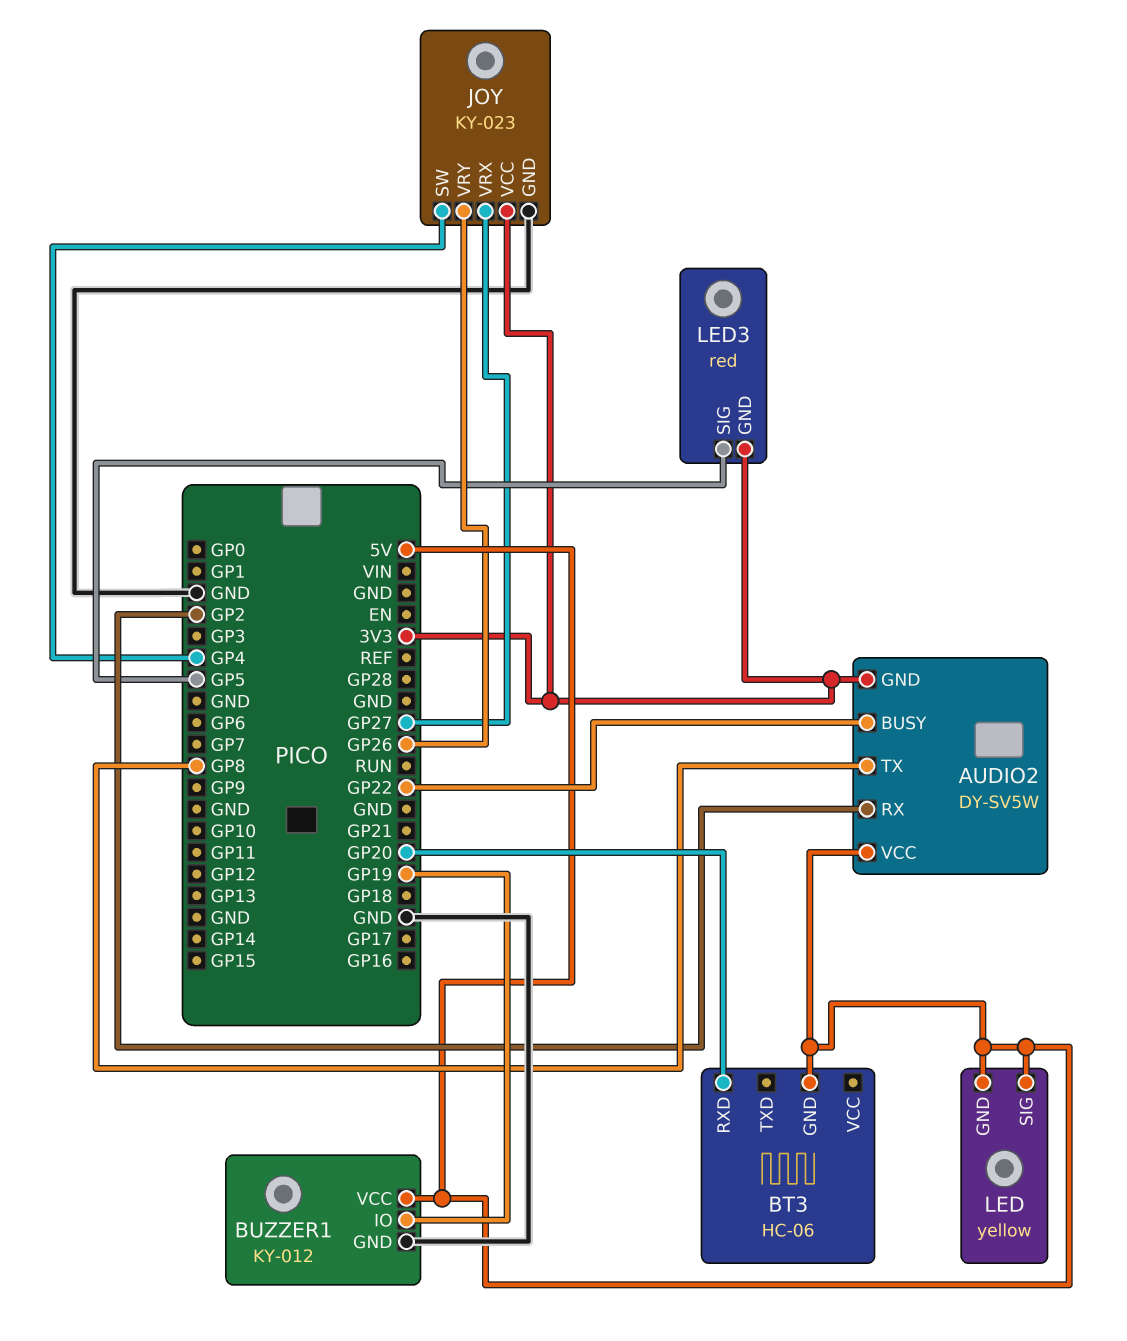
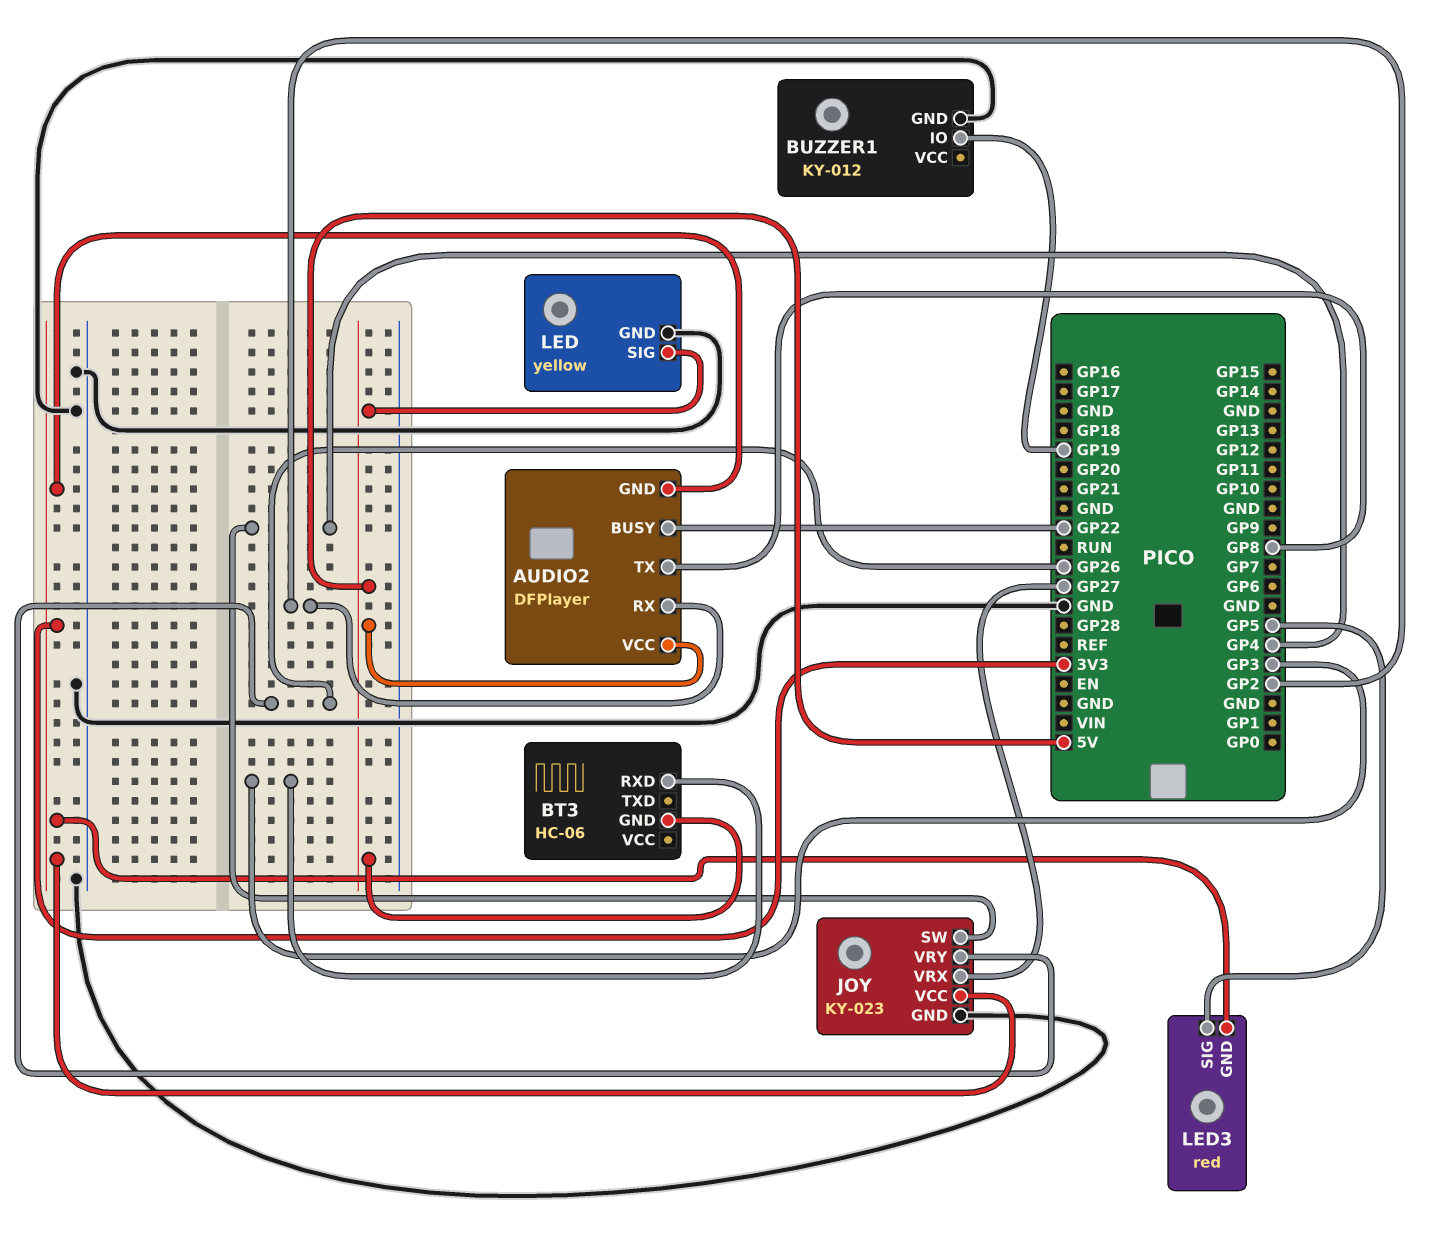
AUDIO2: DY-SV5W -> DFPlayer
BT3 pin RXD: GP20 -> GP3
BUZZER1 pin VCC: 5V -> none
LED pin GND: 5V -> GND

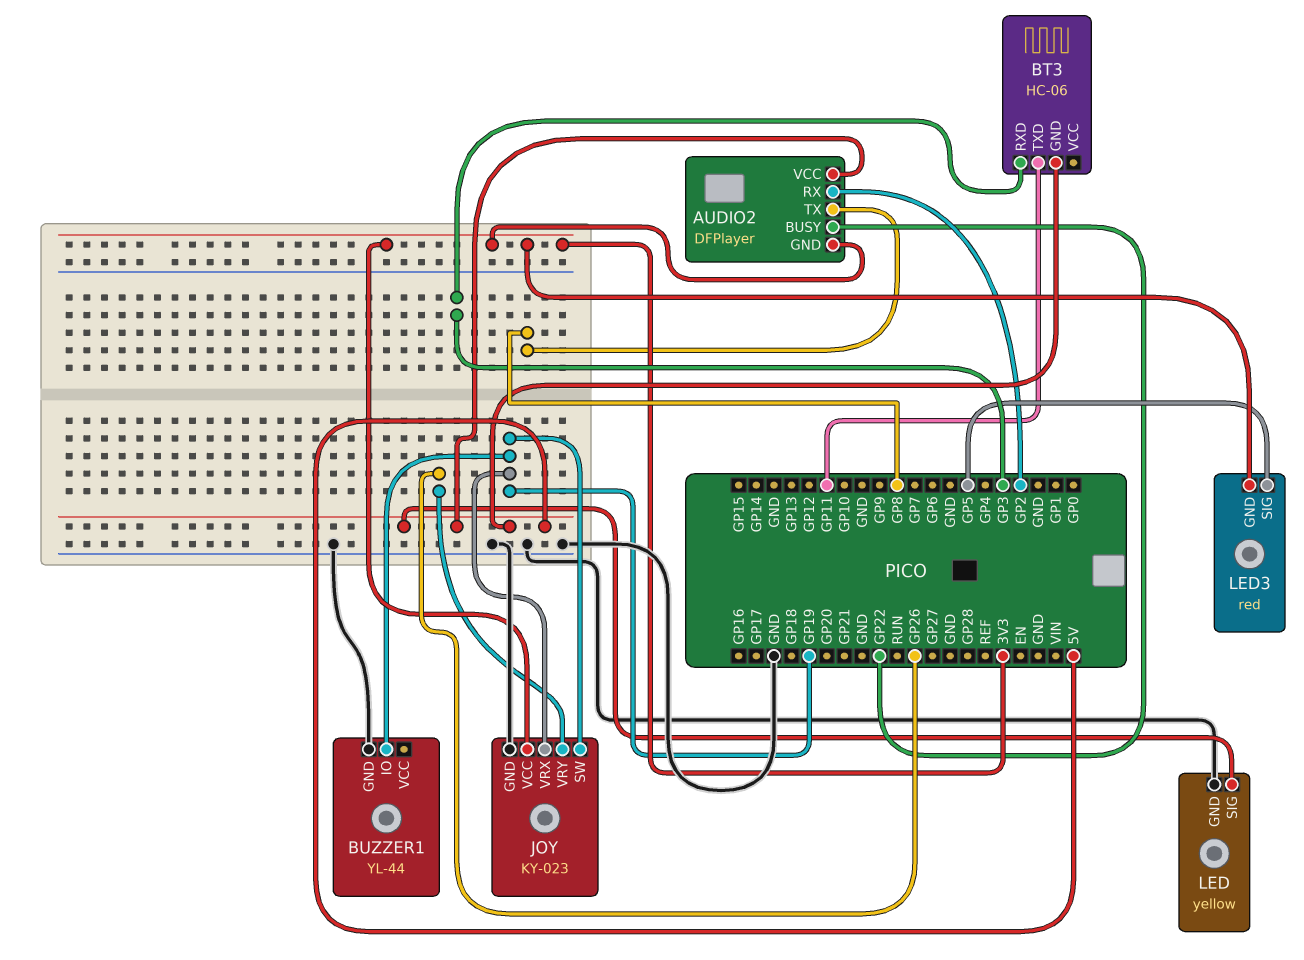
BT3 pin TXD: none -> GP11
BUZZER1: KY-012 -> YL-44
JOY pin SW: GP4 -> GP19
JOY pin VRX: GP27 -> GP19

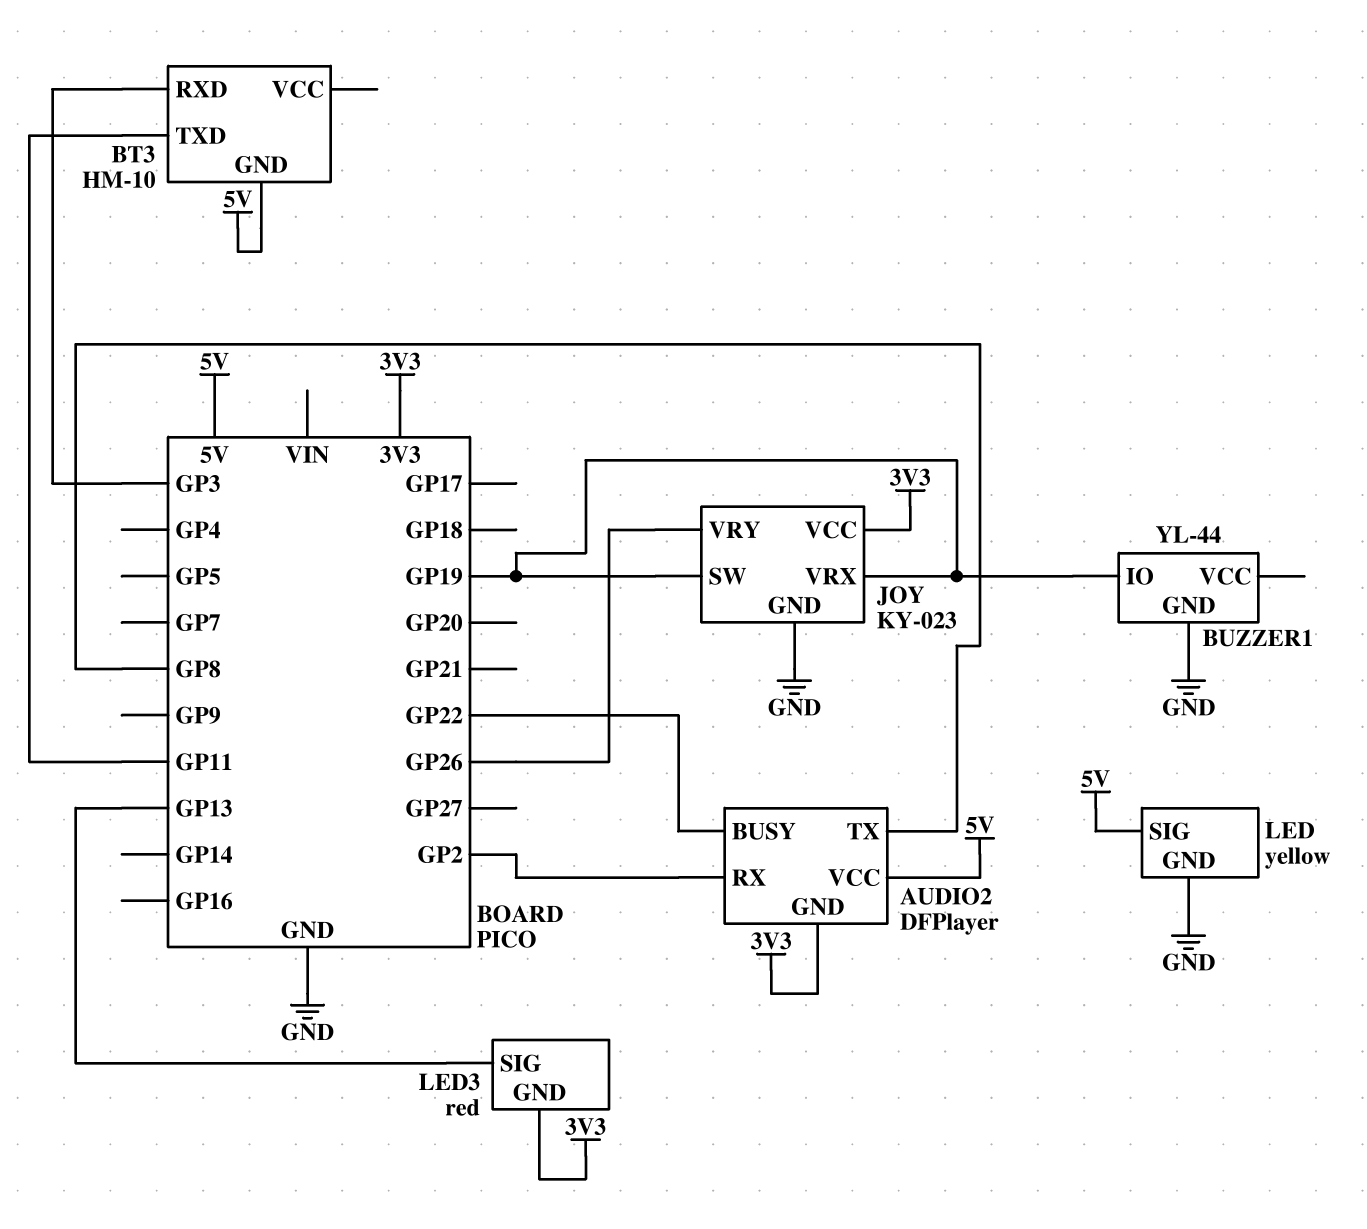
BT3: HC-06 -> HM-10
LED3 pin SIG: GP5 -> GP13

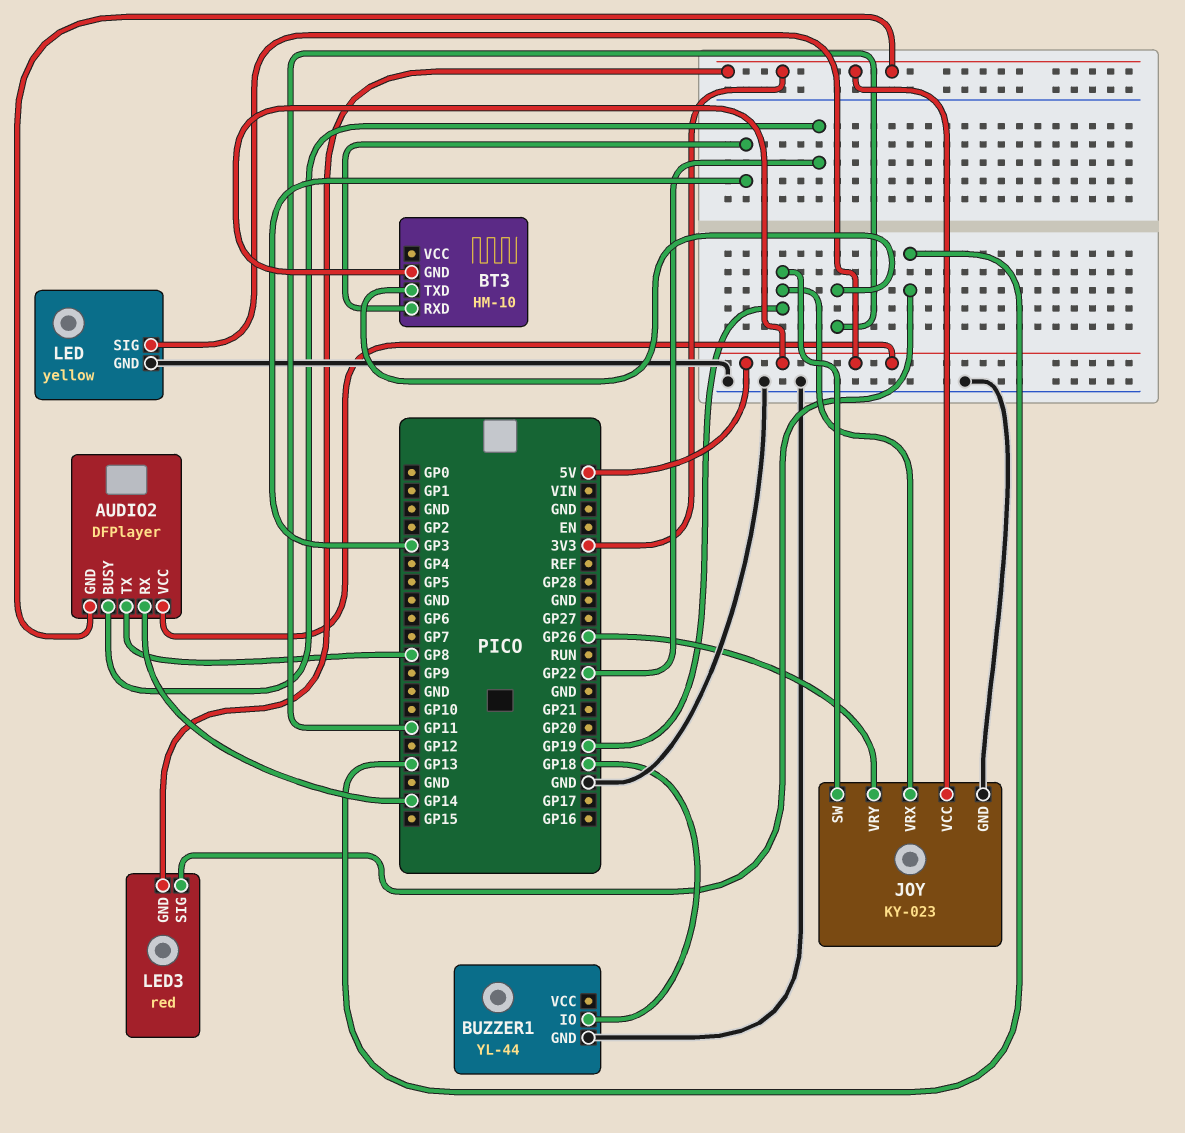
AUDIO2 pin RX: GP2 -> GP14
BUZZER1 pin IO: GP19 -> GP18

